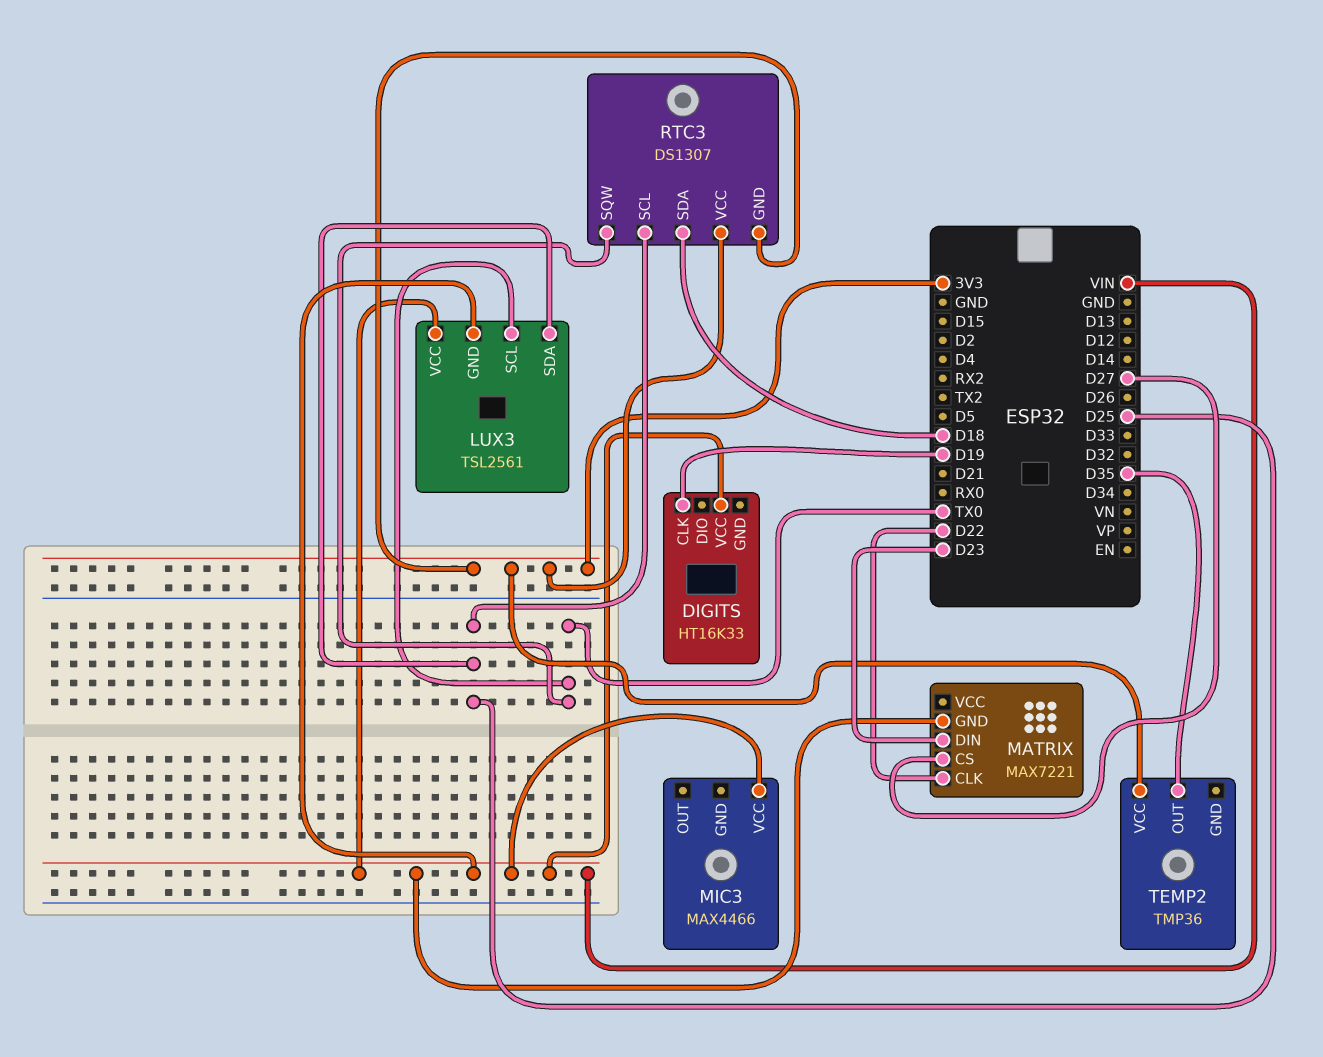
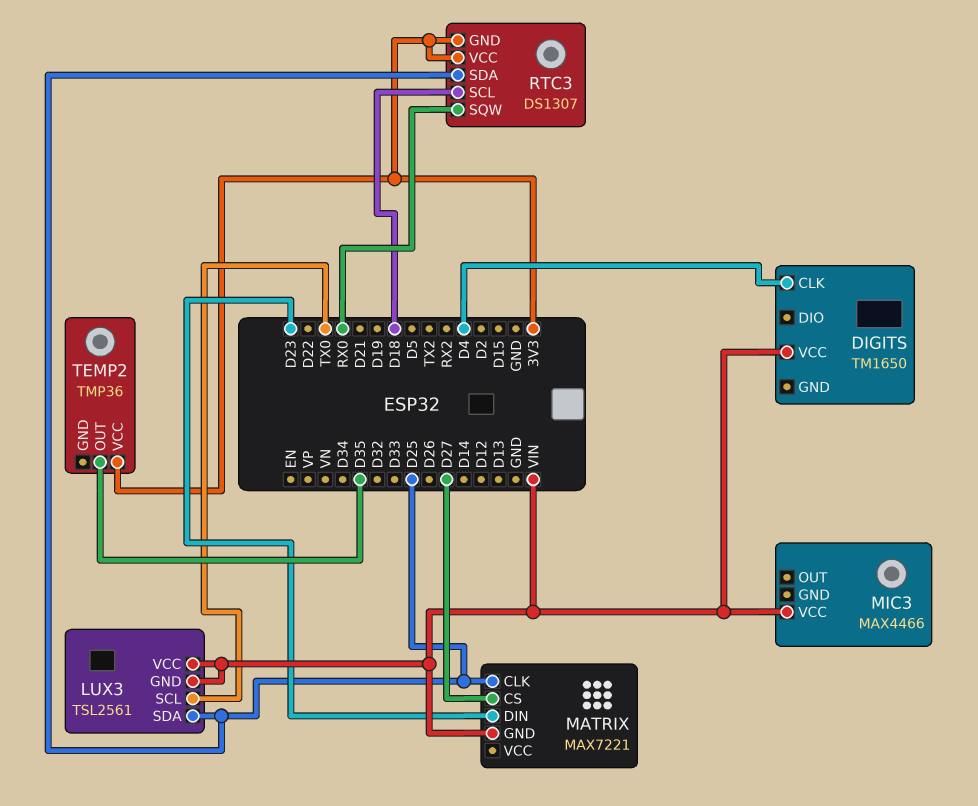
DIGITS: HT16K33 -> TM1650
DIGITS pin CLK: D19 -> D4
MATRIX pin CLK: D22 -> D25
RTC3 pin SCL: D25 -> D18
RTC3 pin SDA: D18 -> D25
RTC3 pin SQW: TX0 -> RX0

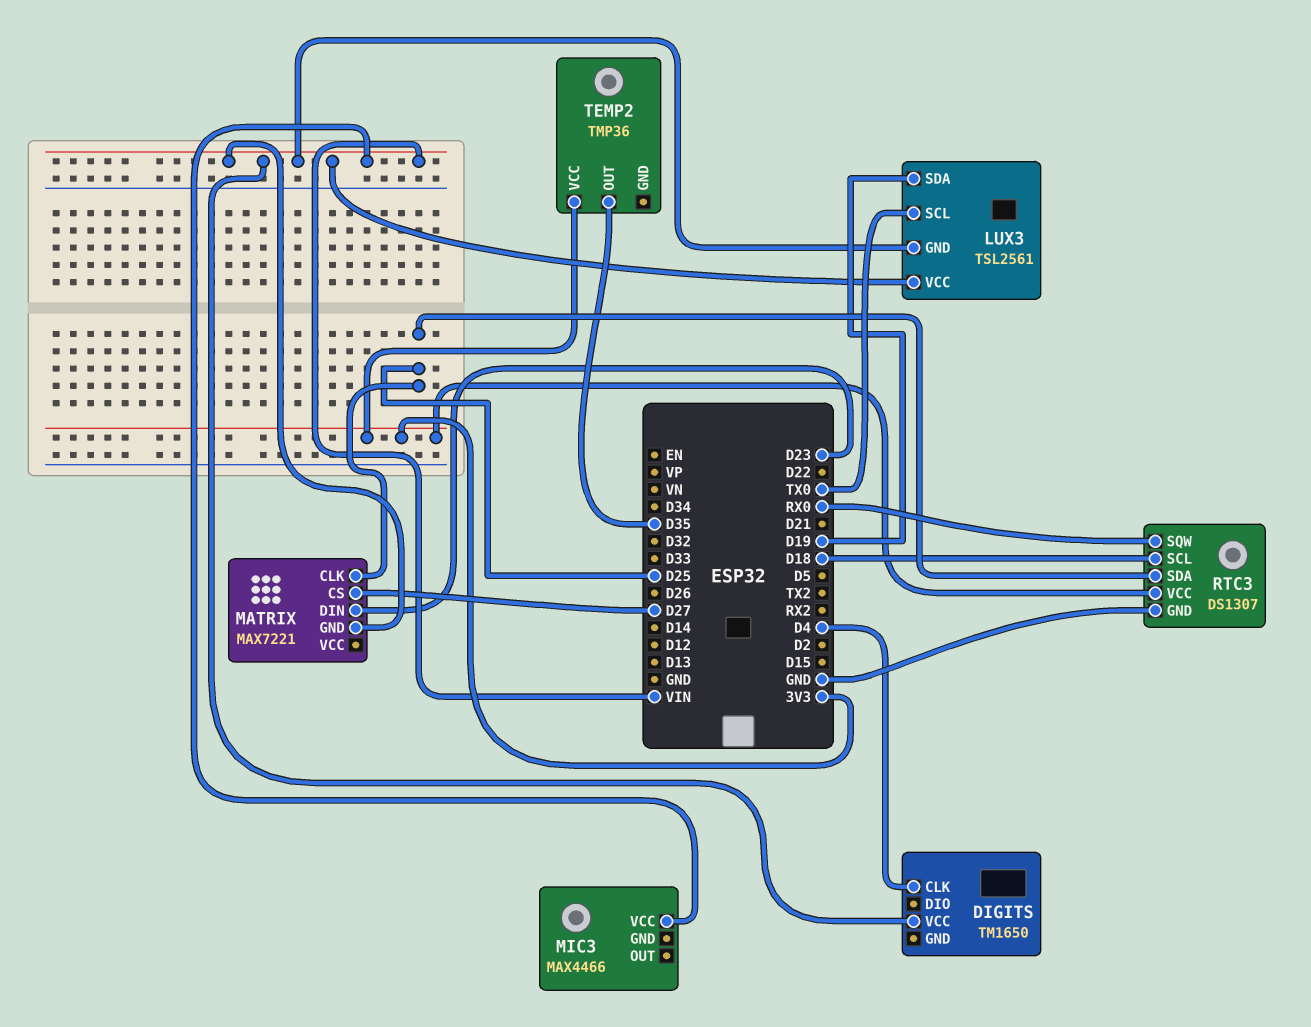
LUX3 pin SDA: D25 -> D19
RTC3 pin GND: 3V3 -> GND

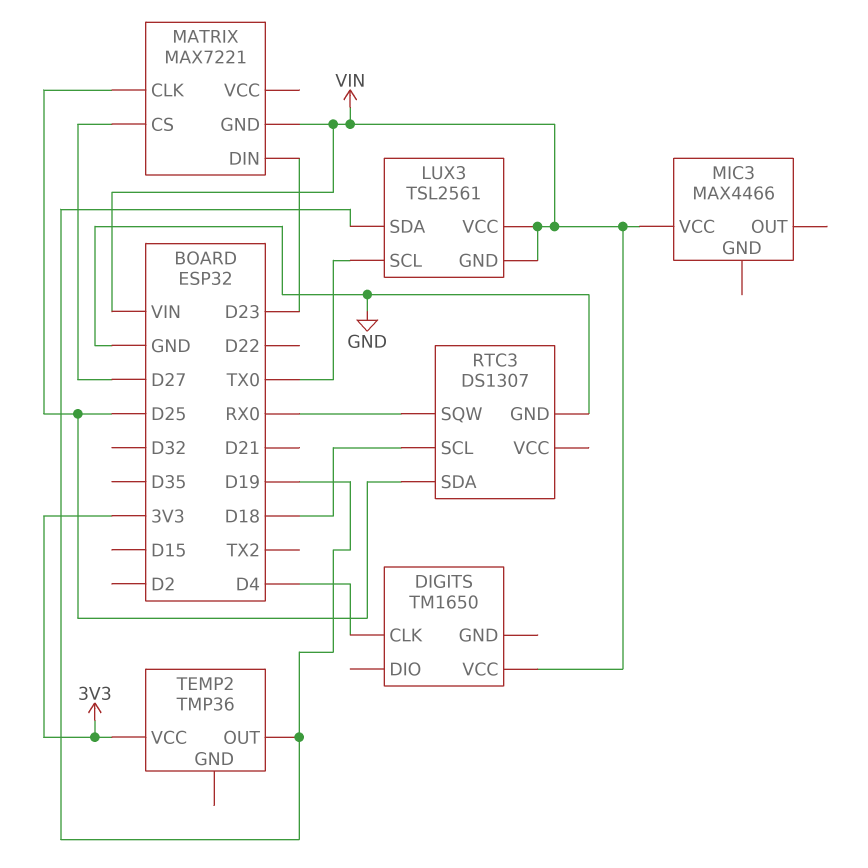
RTC3 pin VCC: 3V3 -> none
TEMP2 pin OUT: D35 -> D19

